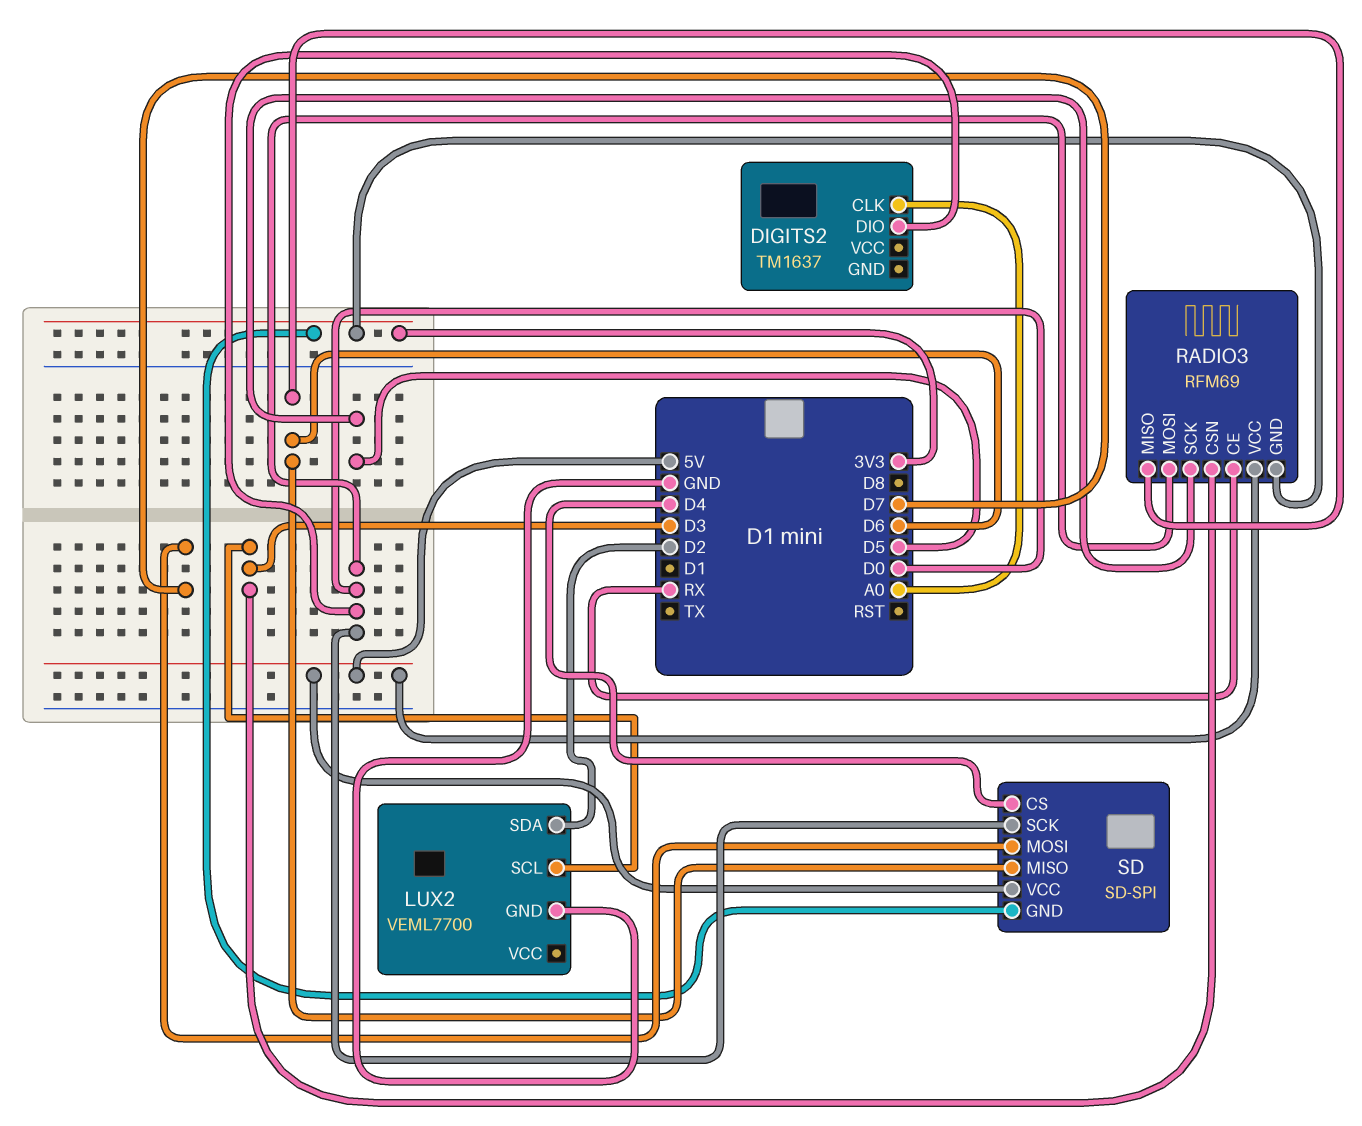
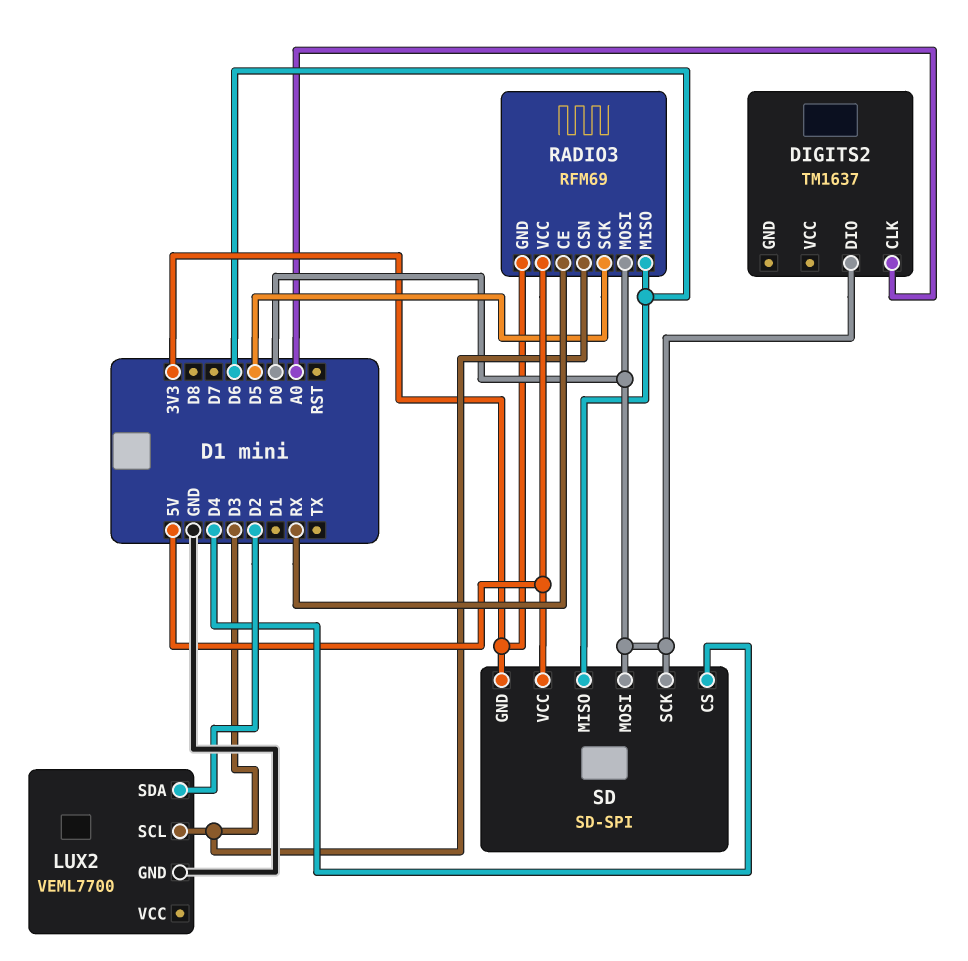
SD pin MOSI: D7 -> D0

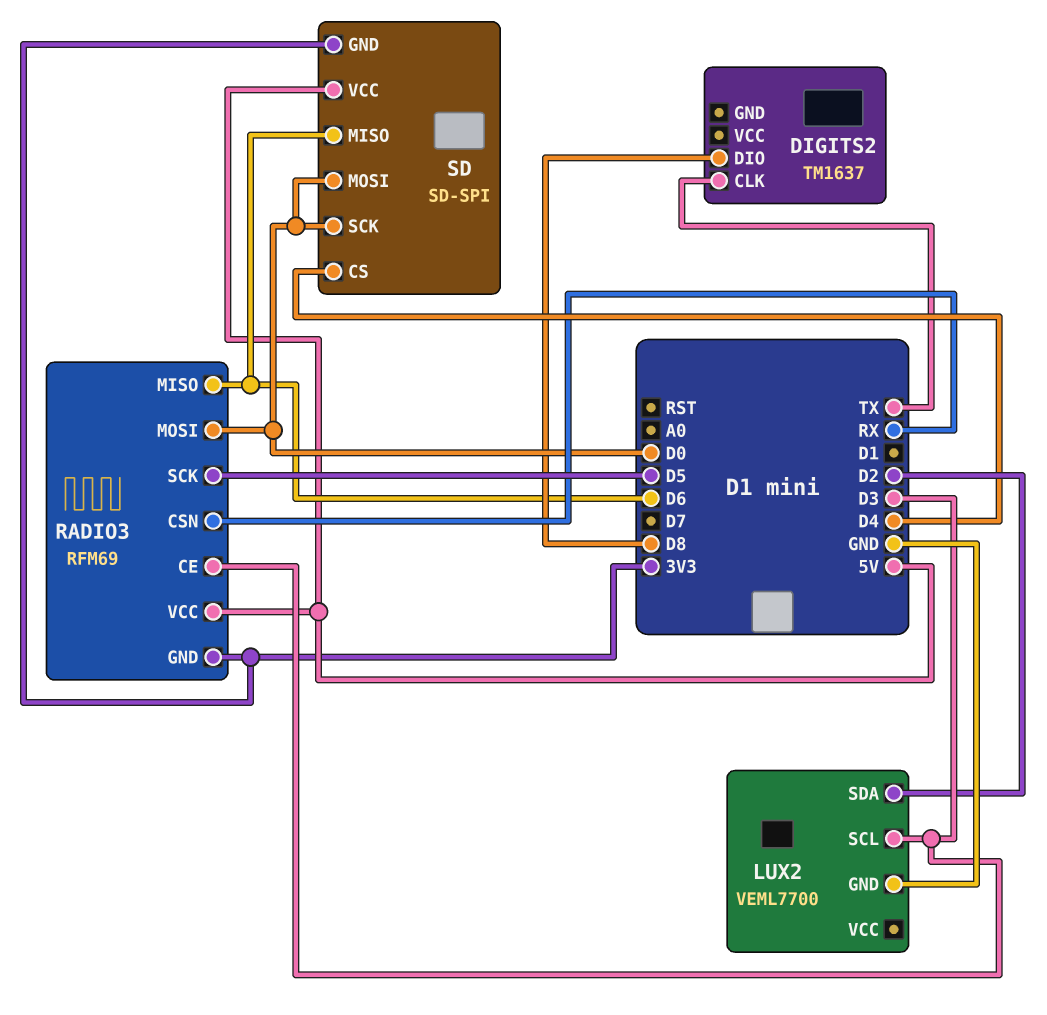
DIGITS2 pin CLK: A0 -> TX
DIGITS2 pin DIO: D0 -> D8
RADIO3 pin CE: RX -> D3
RADIO3 pin CSN: D3 -> RX

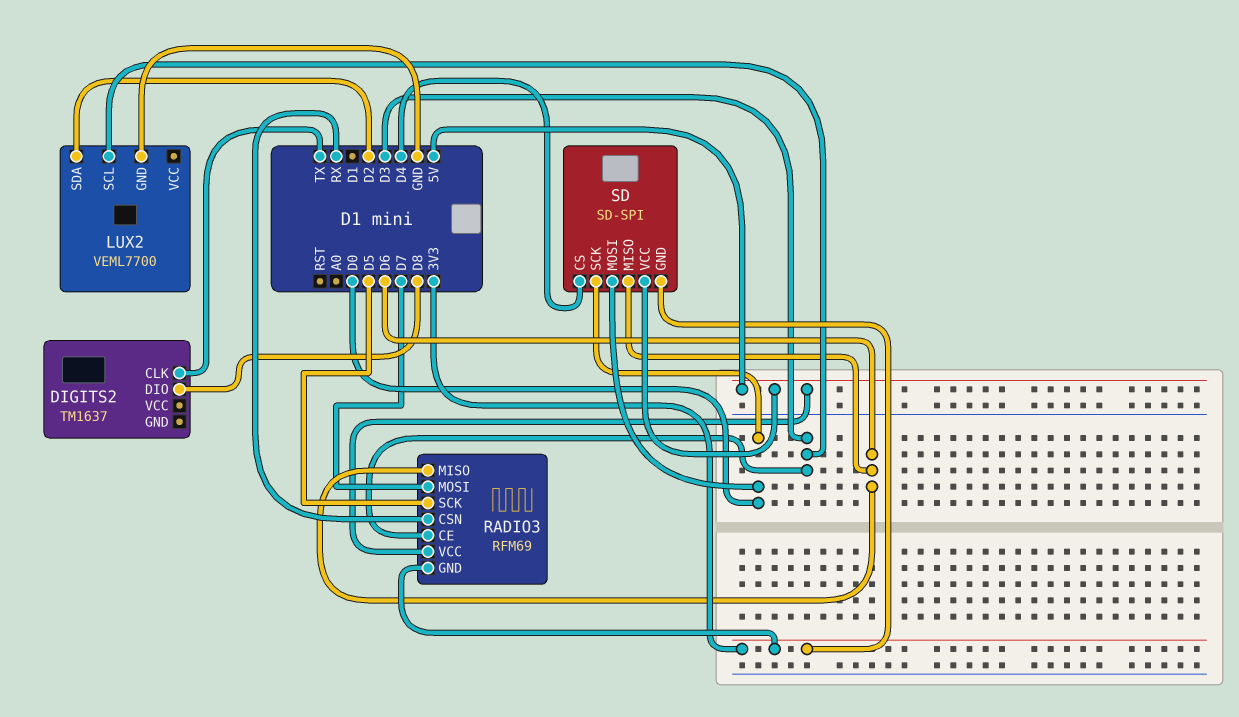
RADIO3 pin MOSI: D0 -> D7

